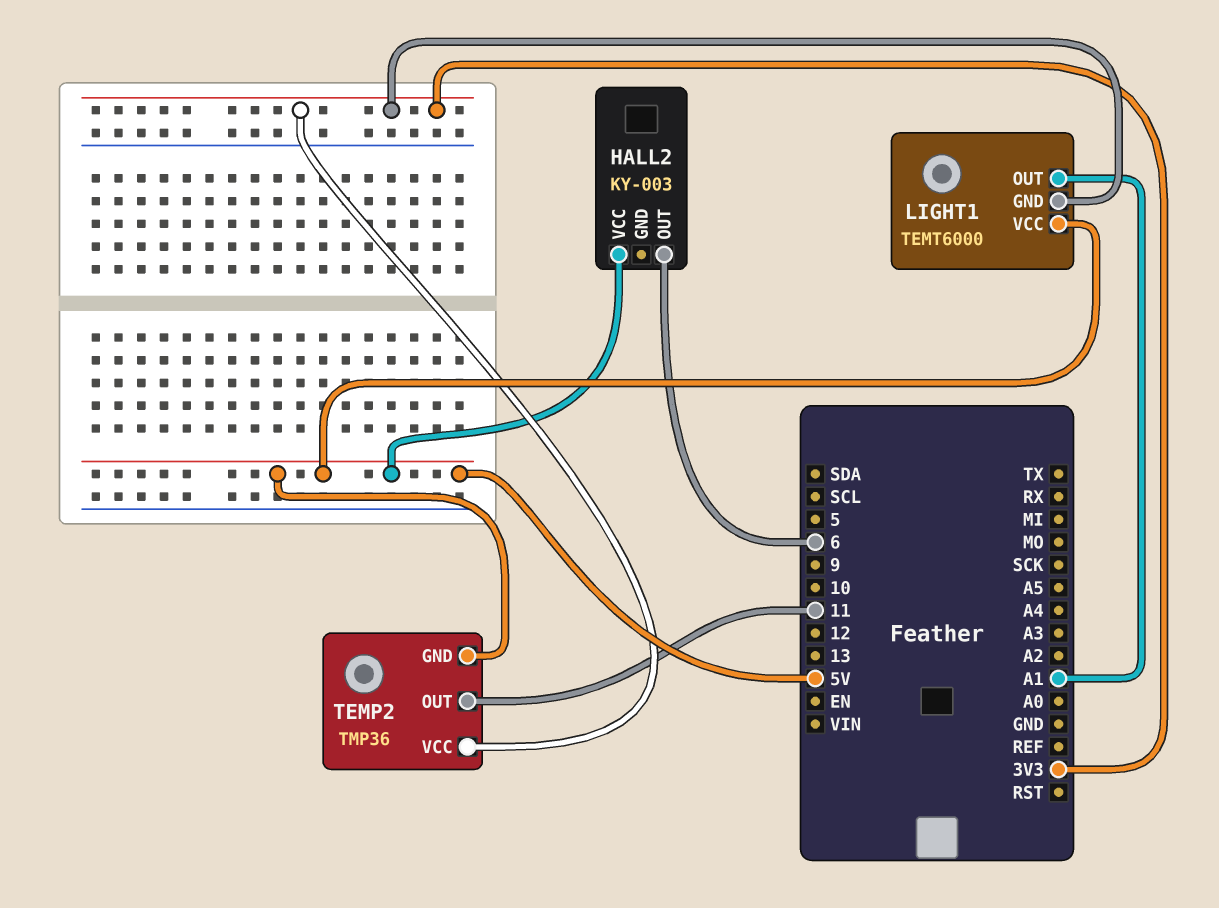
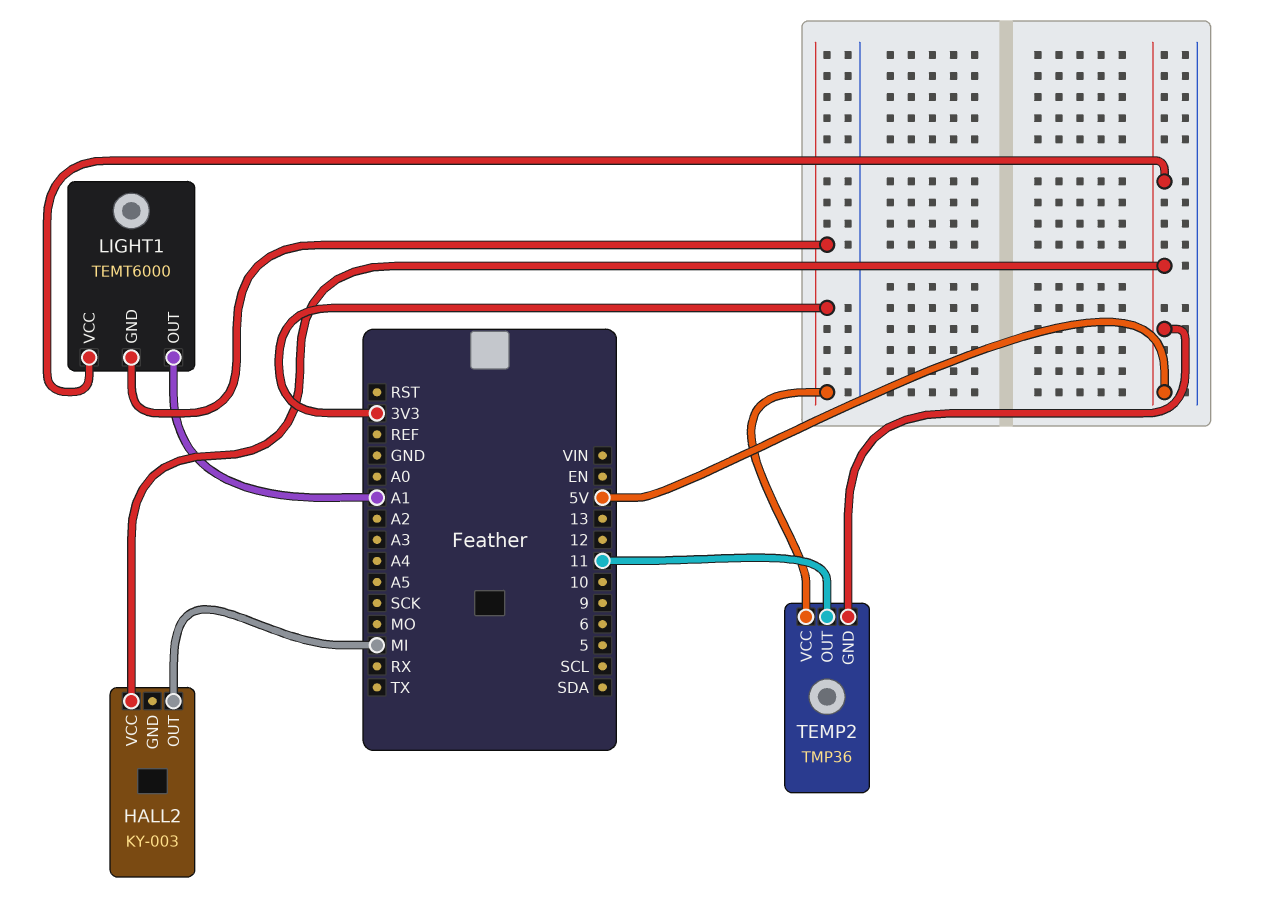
HALL2 pin OUT: 6 -> MI

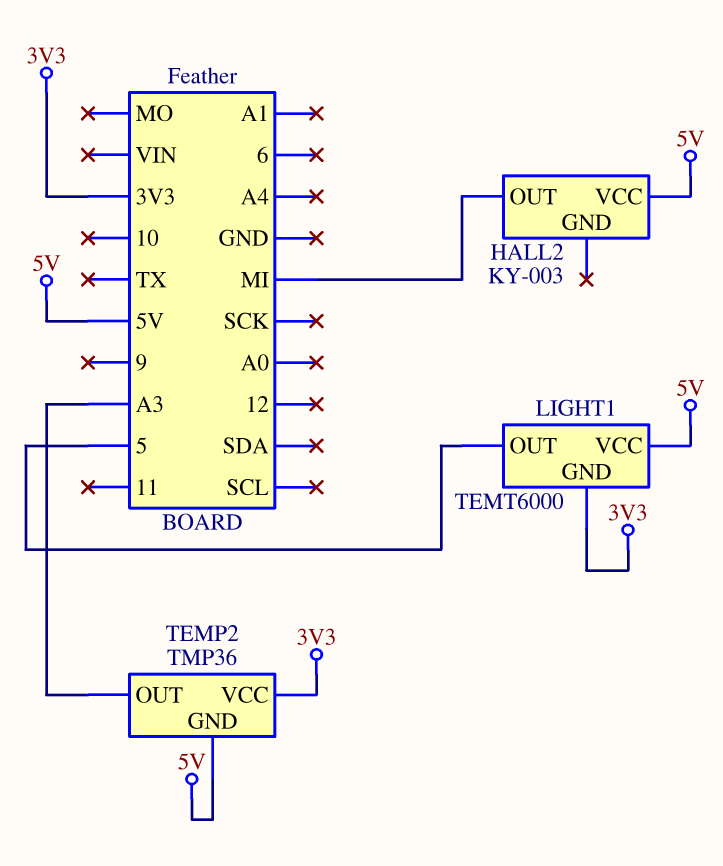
LIGHT1 pin OUT: A1 -> 5
TEMP2 pin OUT: 11 -> A3

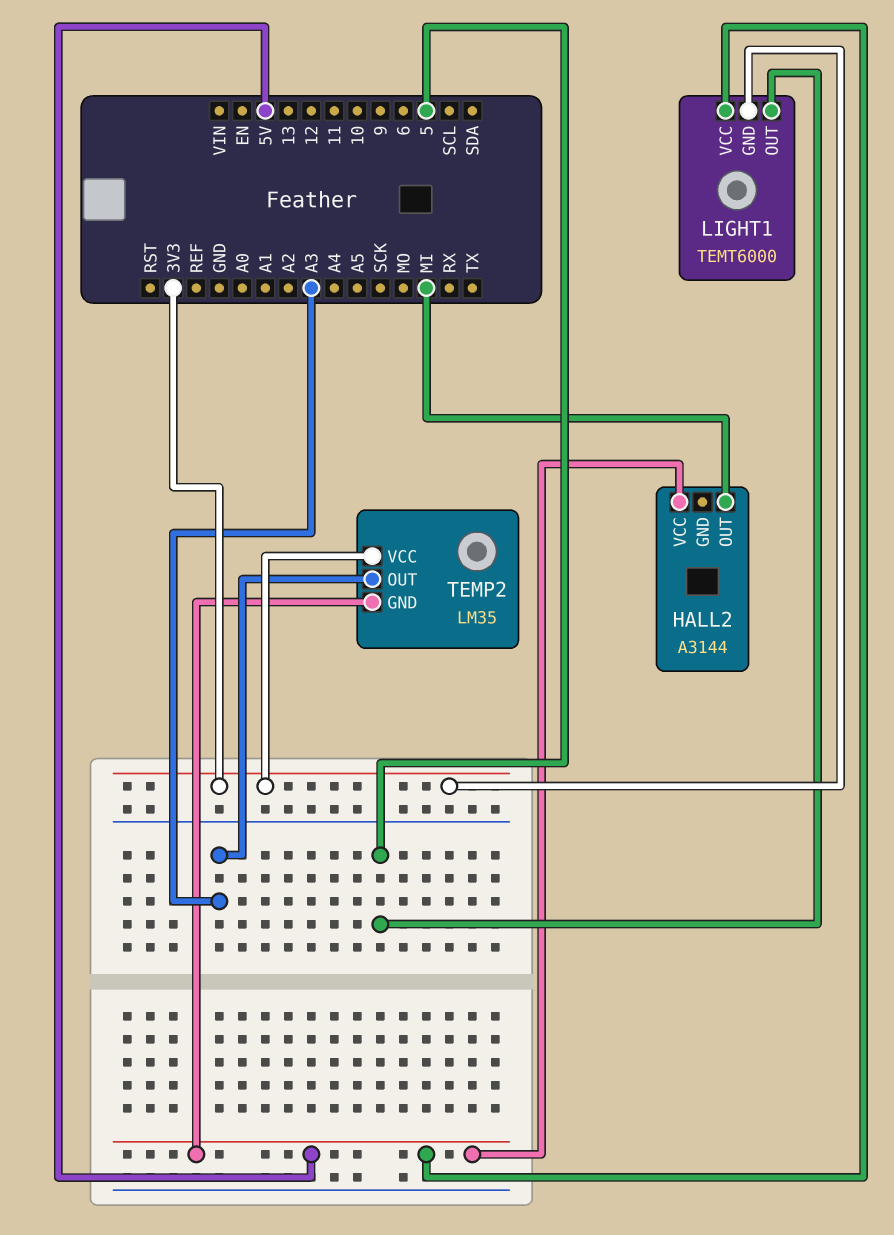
HALL2: KY-003 -> A3144
TEMP2: TMP36 -> LM35

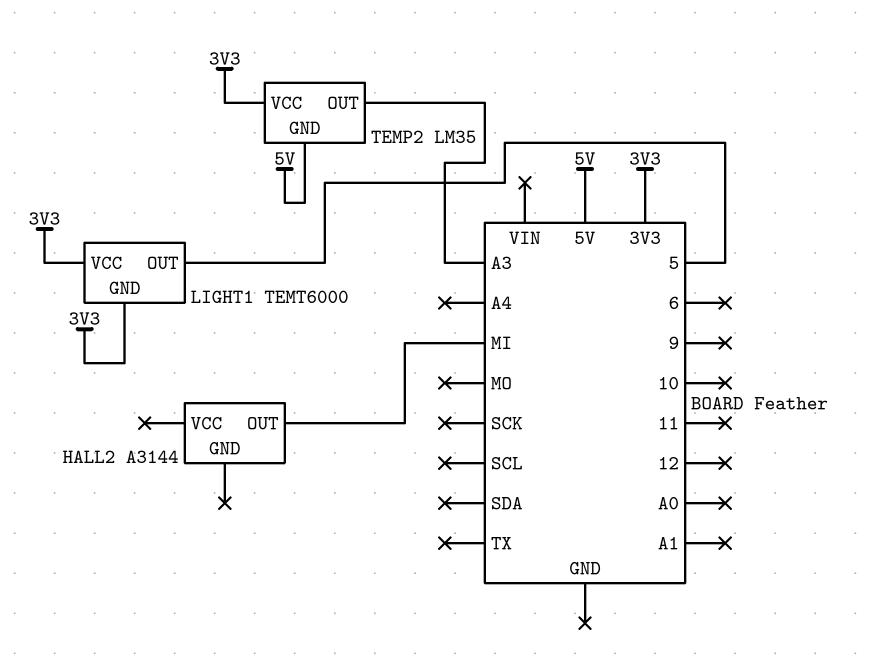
HALL2 pin VCC: 5V -> none
LIGHT1 pin VCC: 5V -> 3V3

